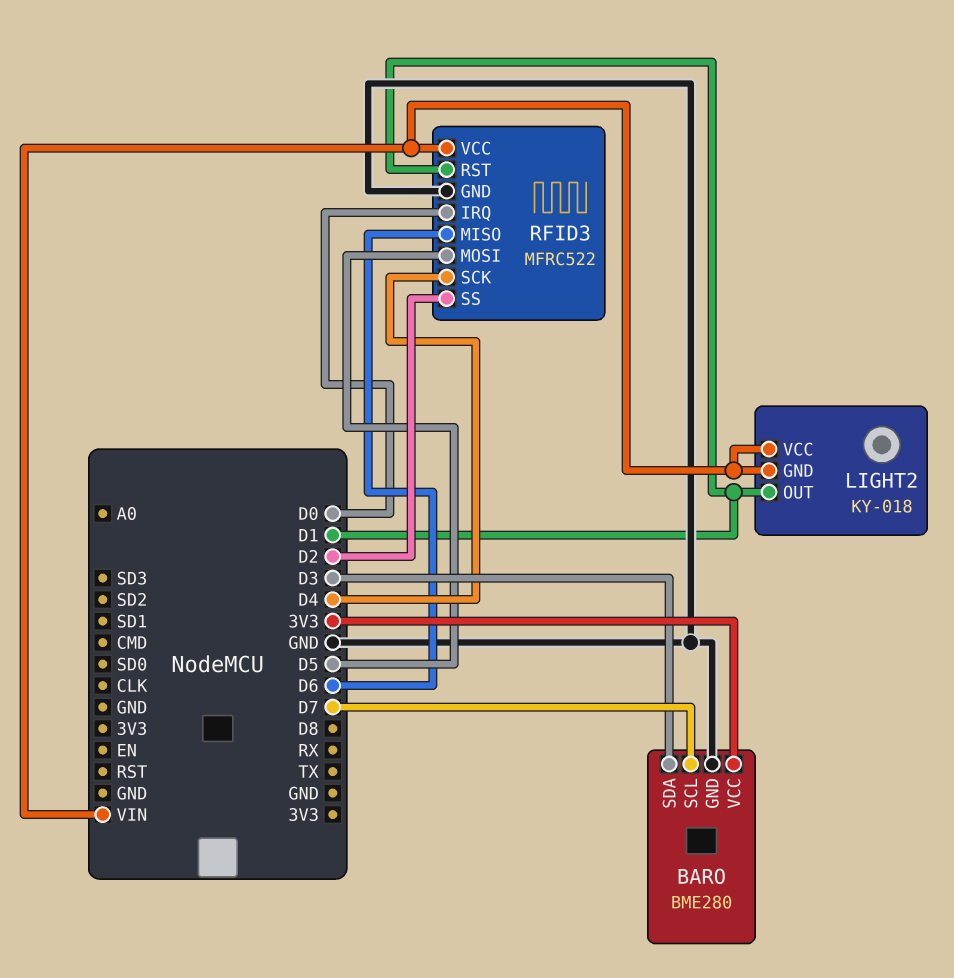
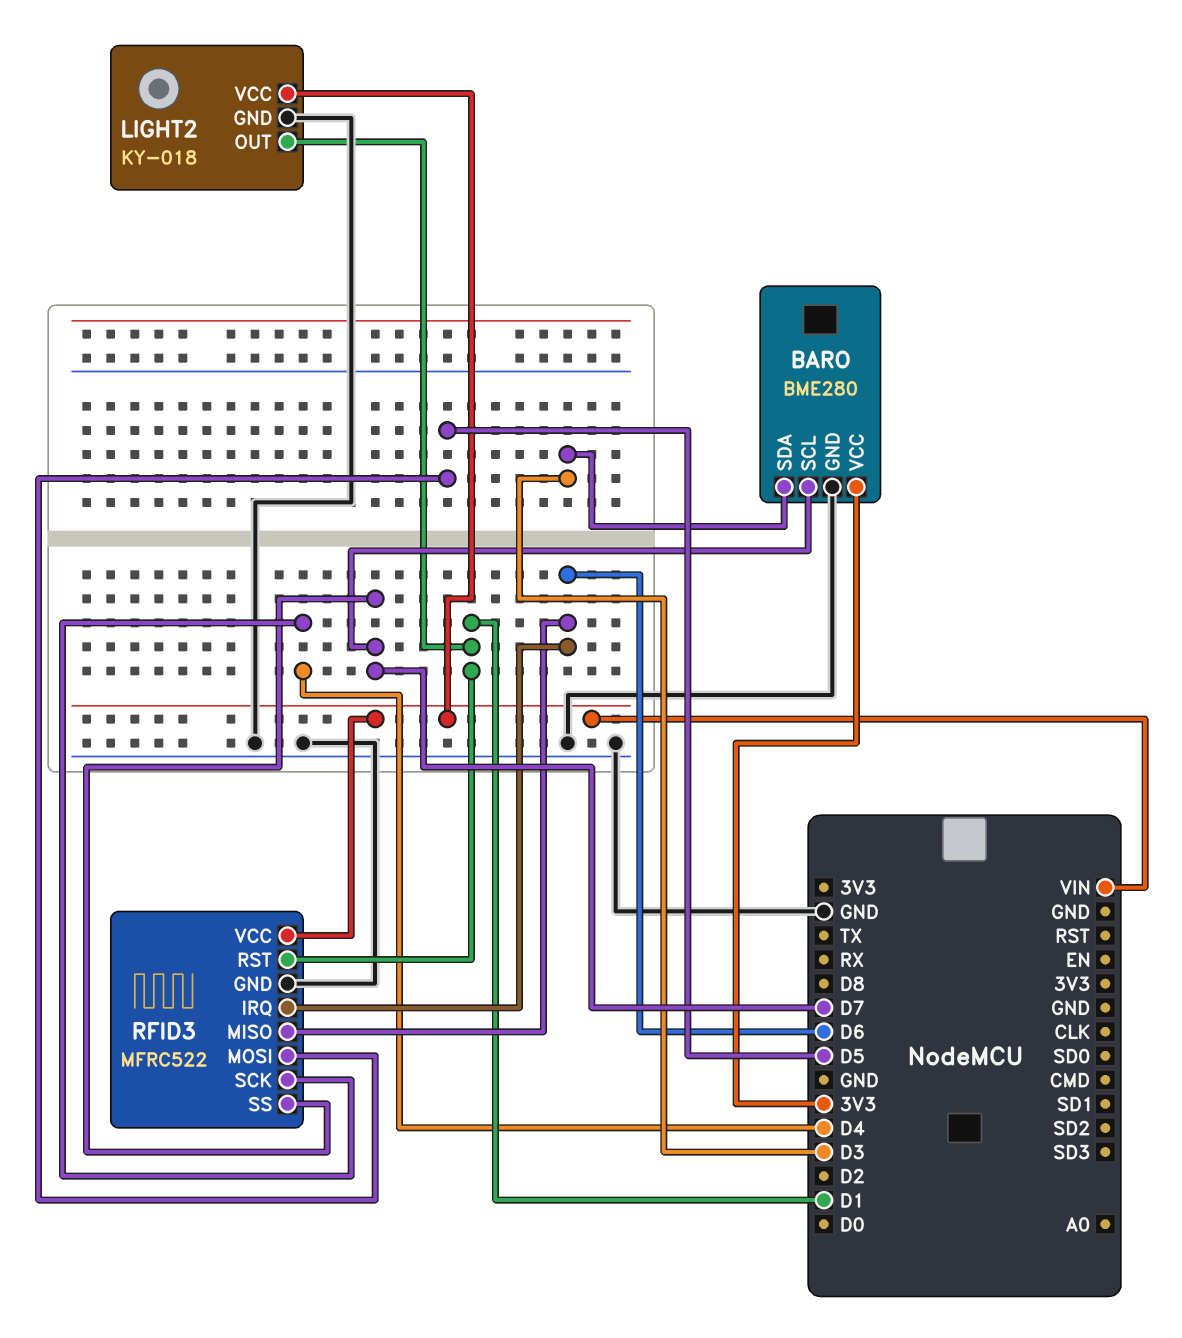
LIGHT2 pin GND: VIN -> GND
RFID3 pin IRQ: D0 -> D6
RFID3 pin SS: D2 -> D7

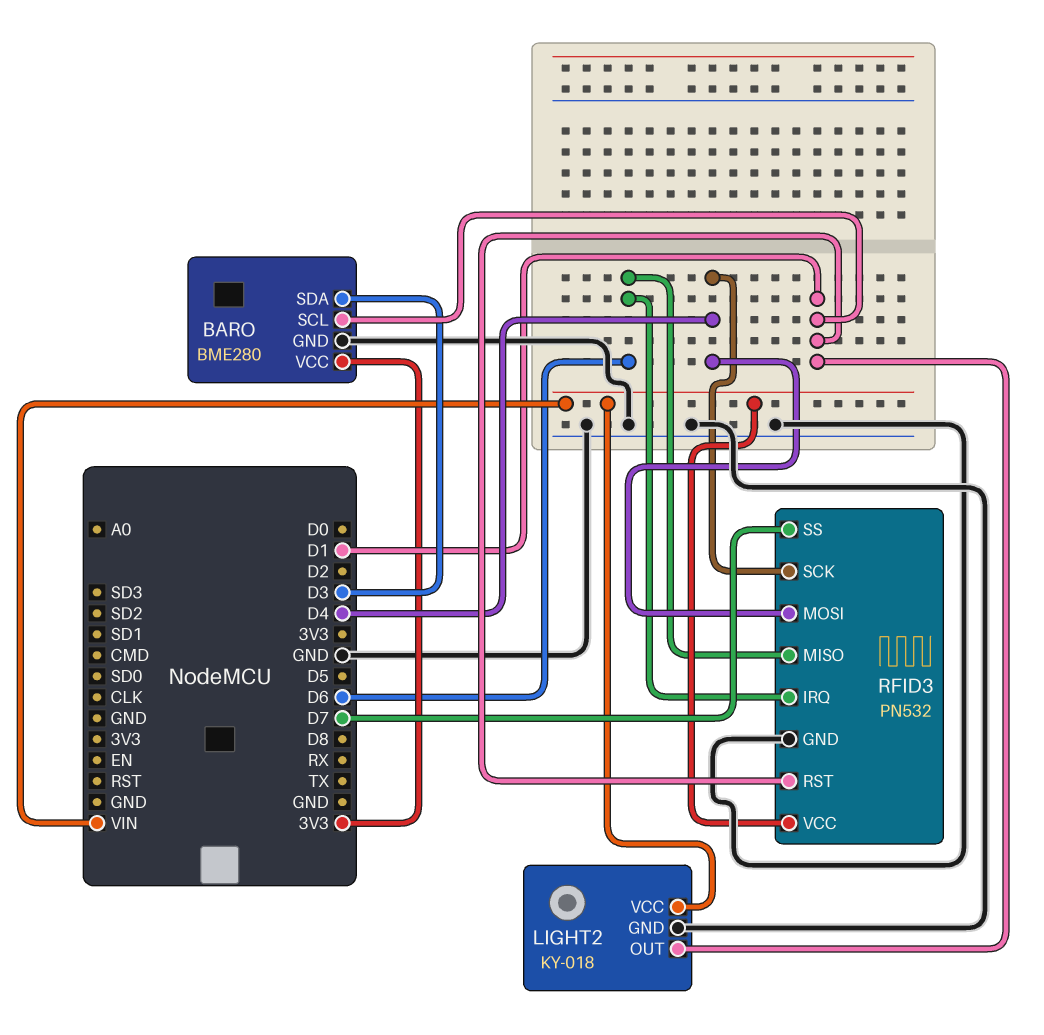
BARO pin SCL: D7 -> D1
RFID3: MFRC522 -> PN532
RFID3 pin MOSI: D5 -> D4

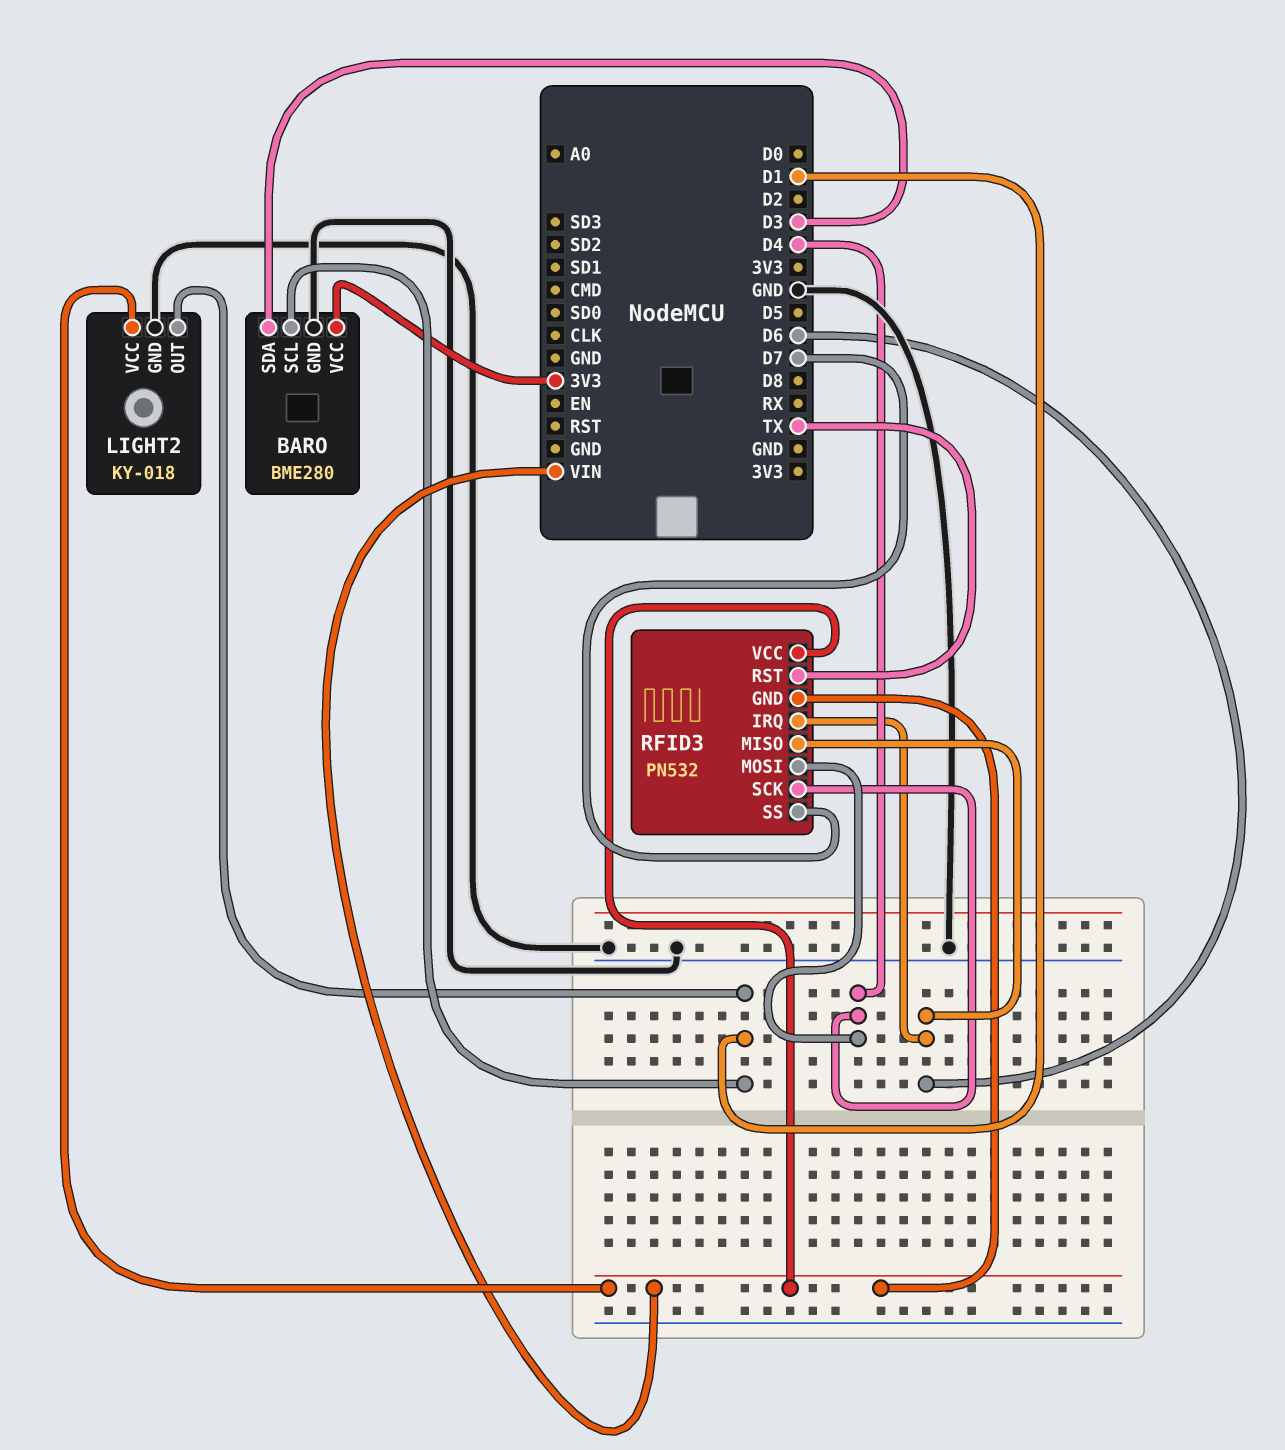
RFID3 pin GND: GND -> VIN
RFID3 pin RST: D1 -> TX

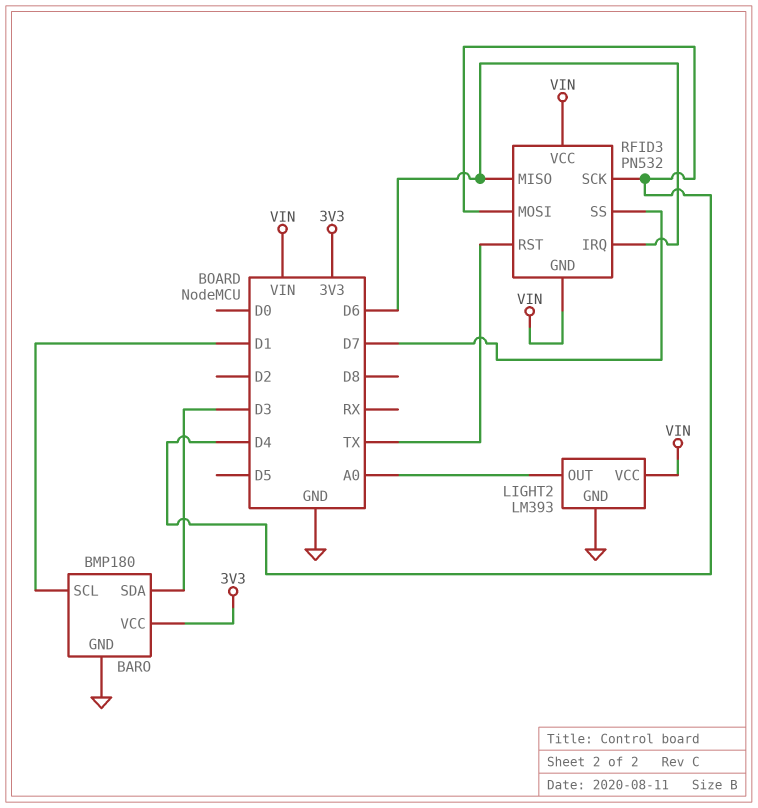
BARO: BME280 -> BMP180
LIGHT2: KY-018 -> LM393
LIGHT2 pin OUT: D1 -> A0

